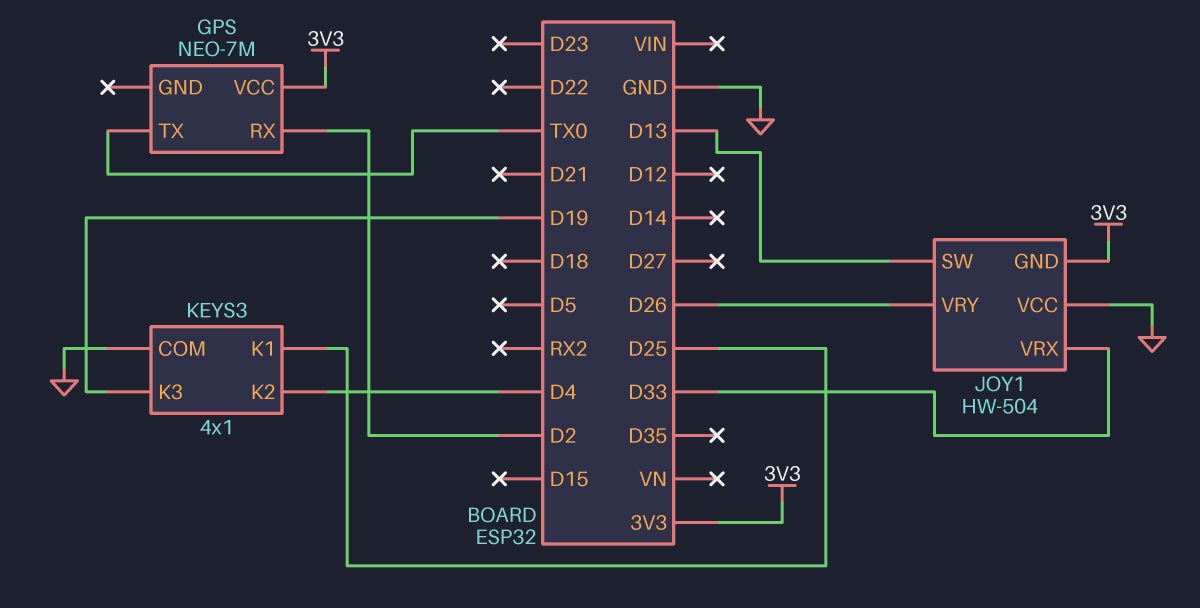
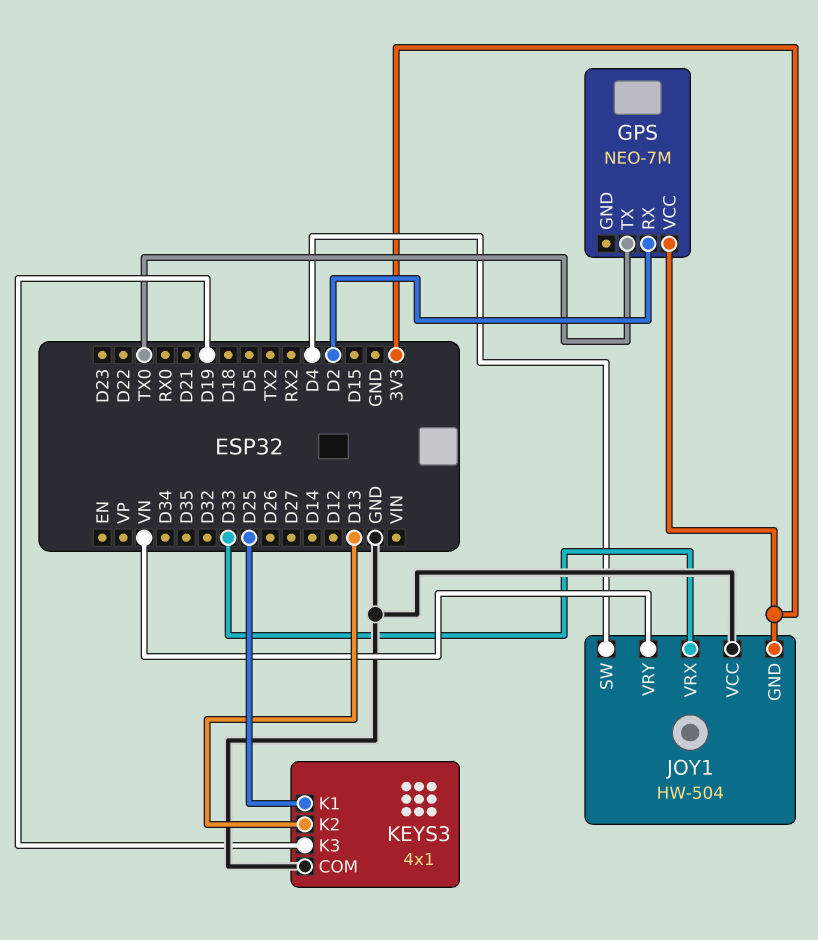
JOY1 pin SW: D13 -> D4
JOY1 pin VRY: D26 -> VN
KEYS3 pin K2: D4 -> D13

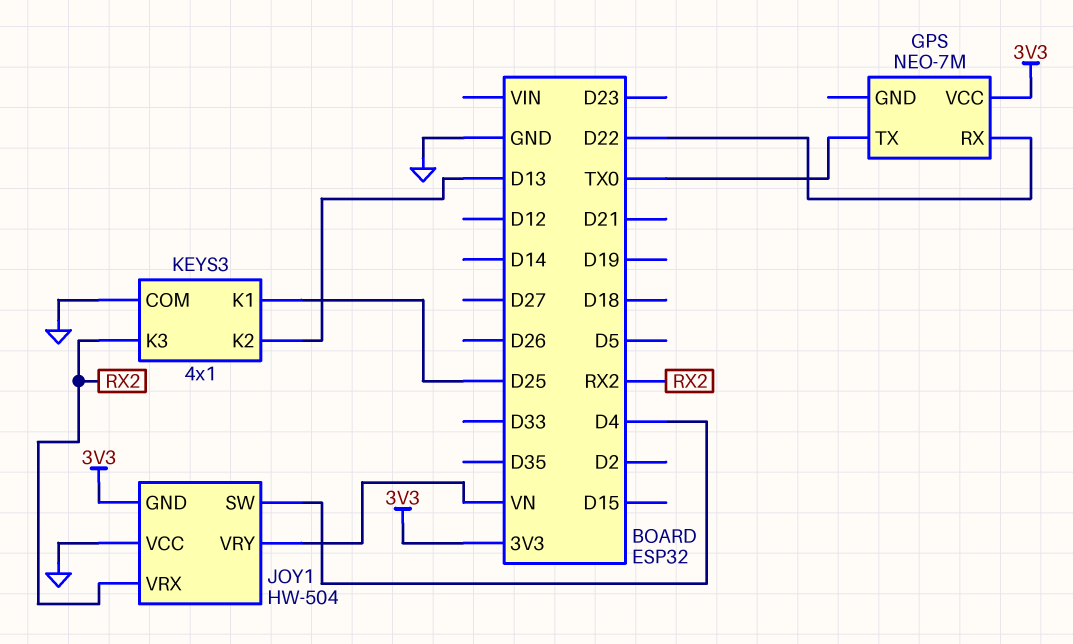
GPS pin RX: D2 -> D22
JOY1 pin VRX: D33 -> RX2
KEYS3 pin K3: D19 -> RX2

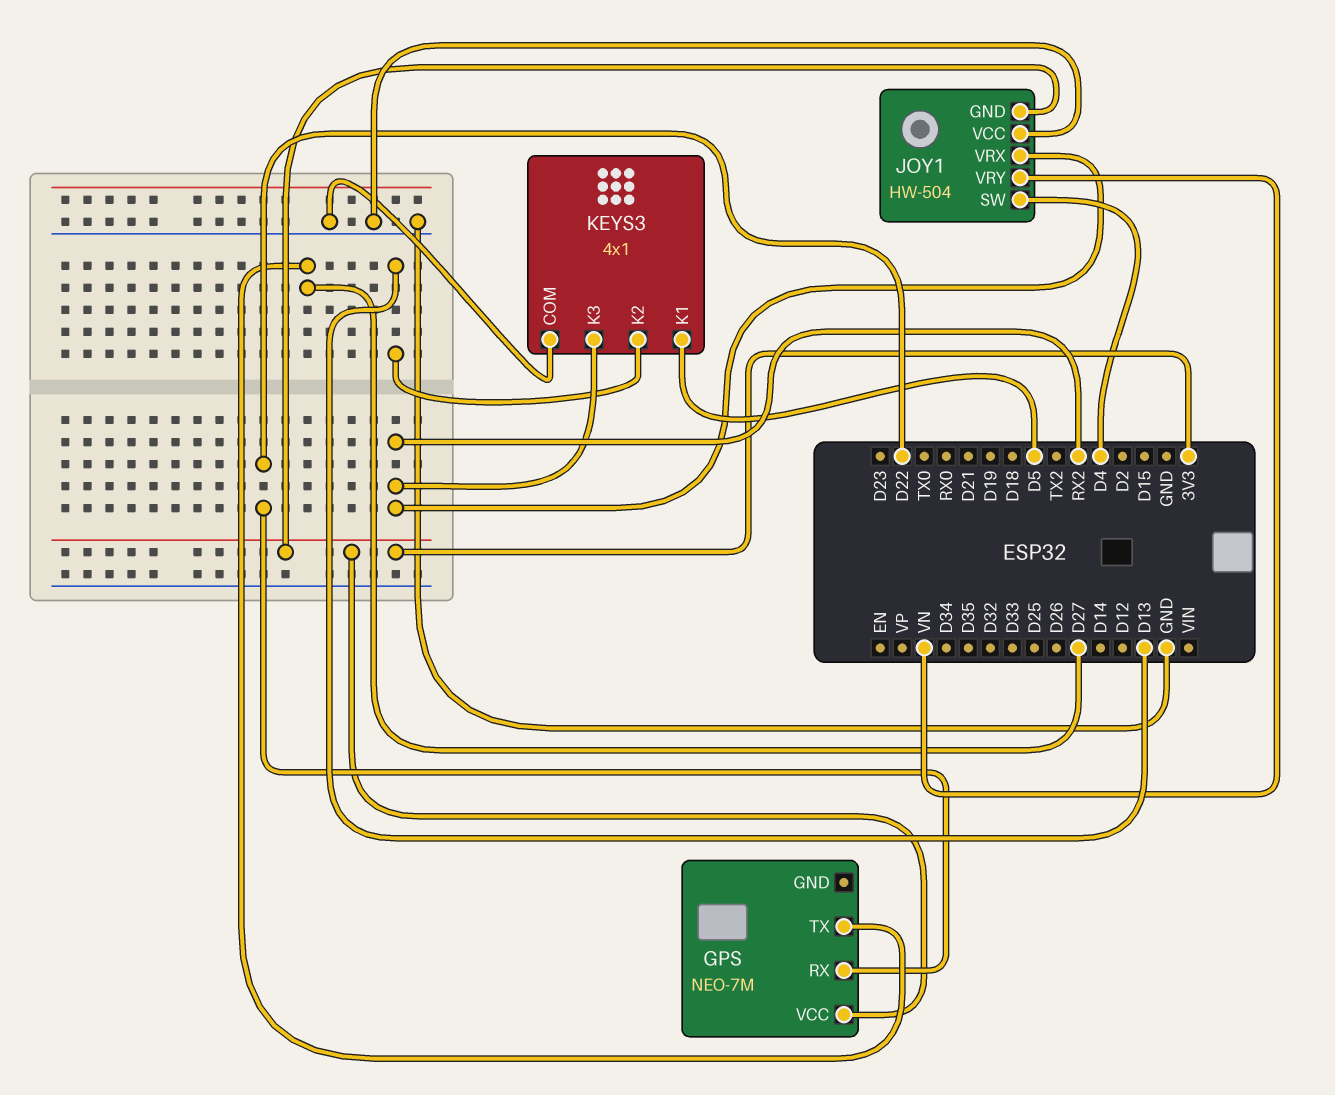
GPS pin TX: TX0 -> D27
KEYS3 pin K1: D25 -> D5

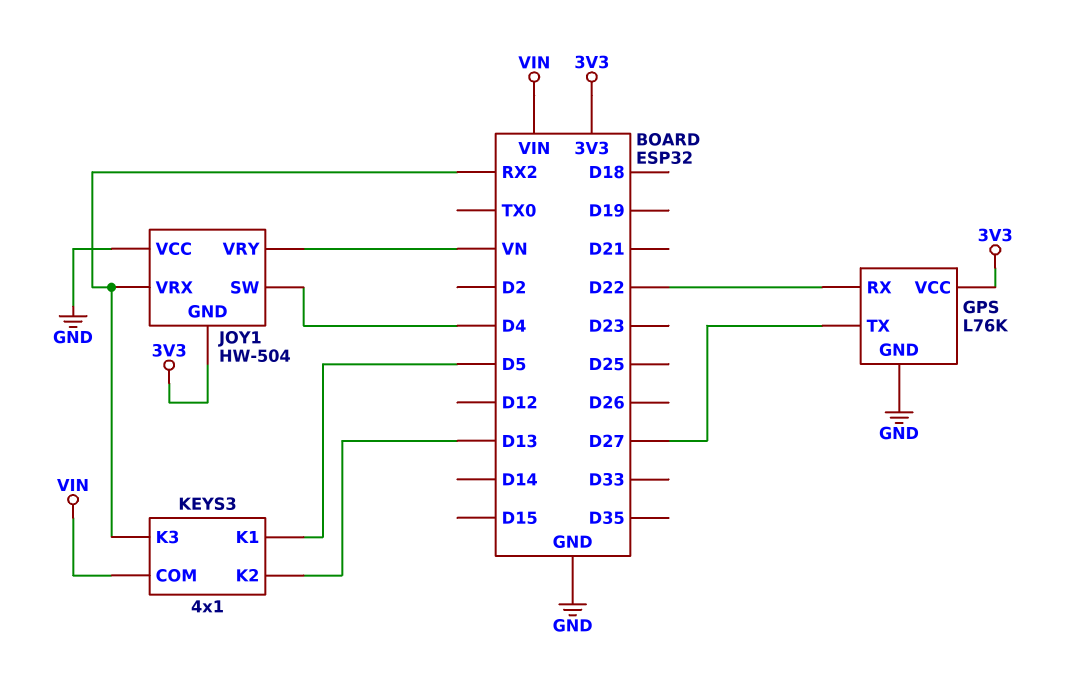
GPS: NEO-7M -> L76K
GPS pin GND: none -> GND
KEYS3 pin COM: GND -> VIN

